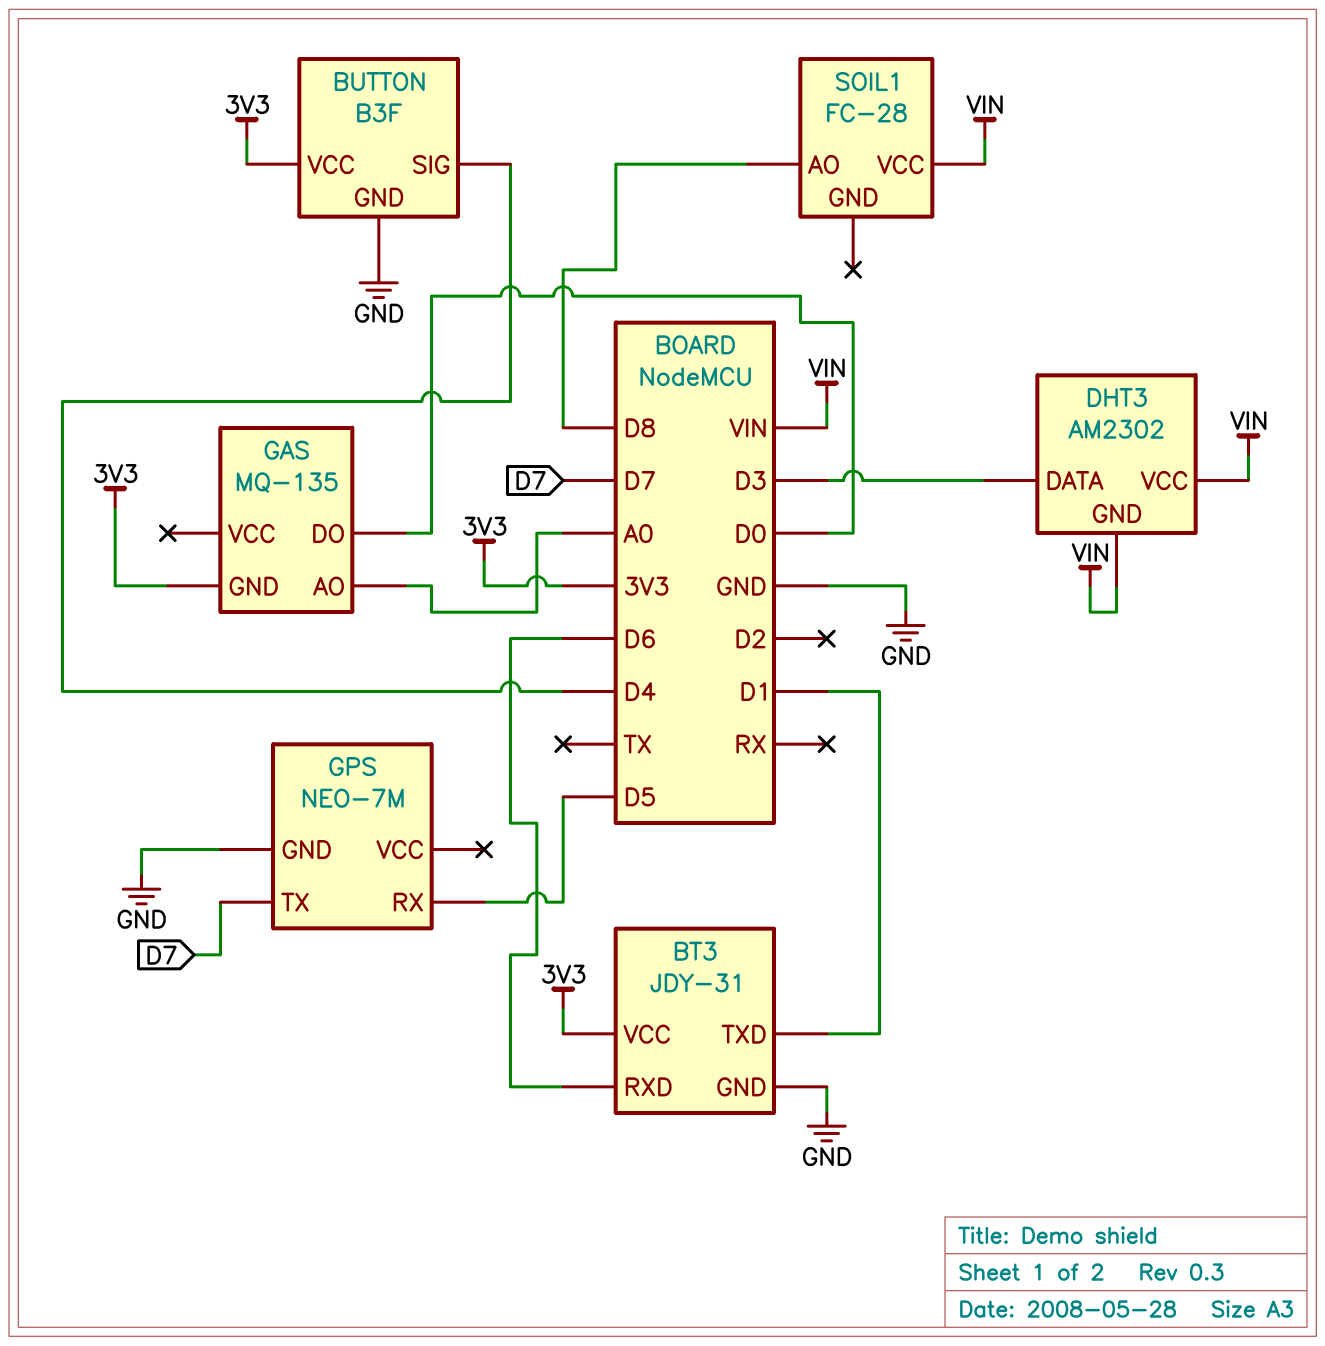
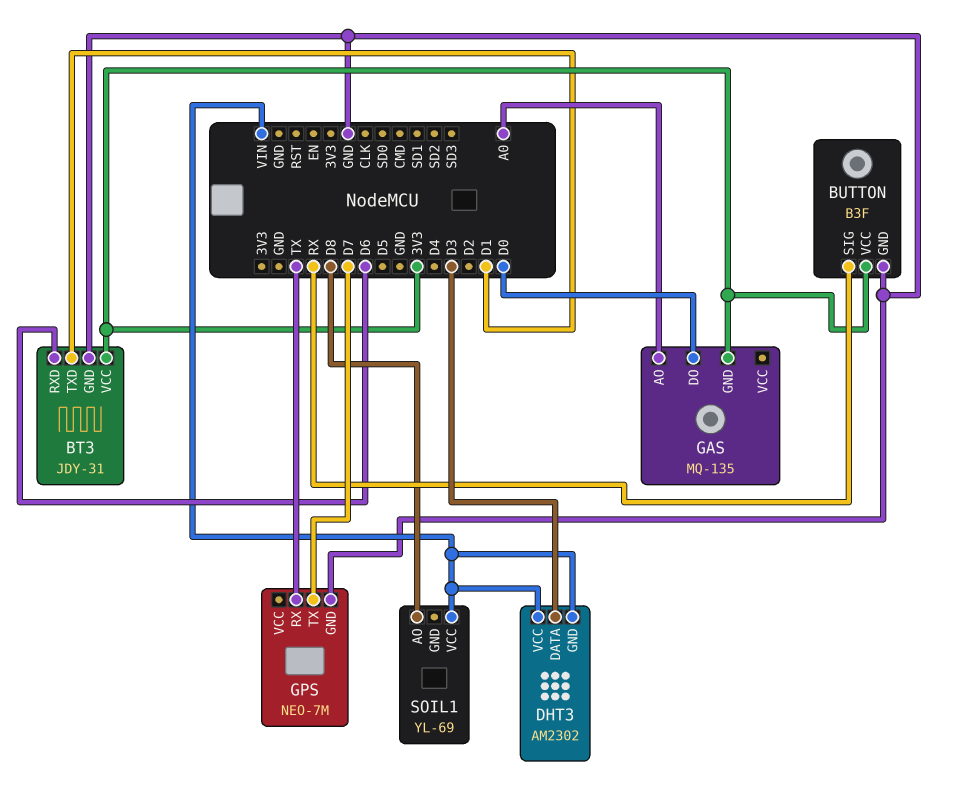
BUTTON pin SIG: D4 -> RX
GPS pin RX: D5 -> TX
SOIL1: FC-28 -> YL-69

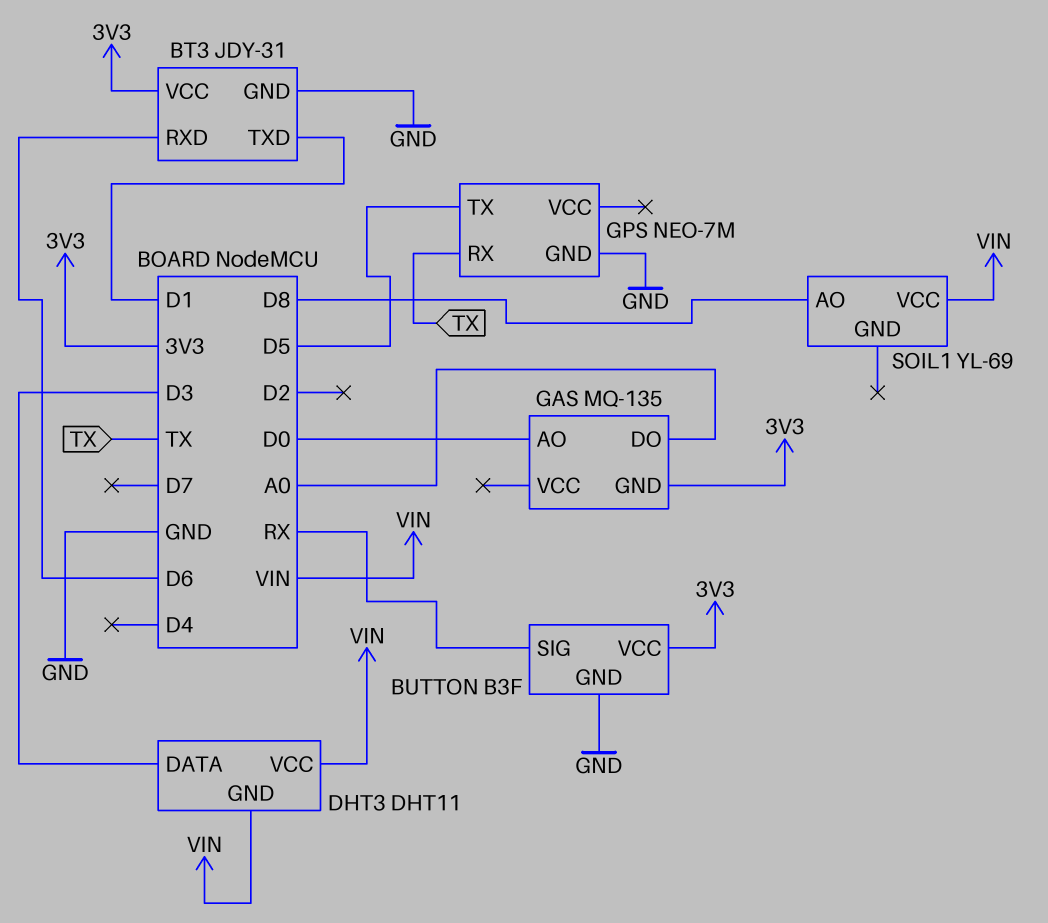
DHT3: AM2302 -> DHT11
GAS pin AO: A0 -> D0
GAS pin DO: D0 -> A0
GPS pin TX: D7 -> D5

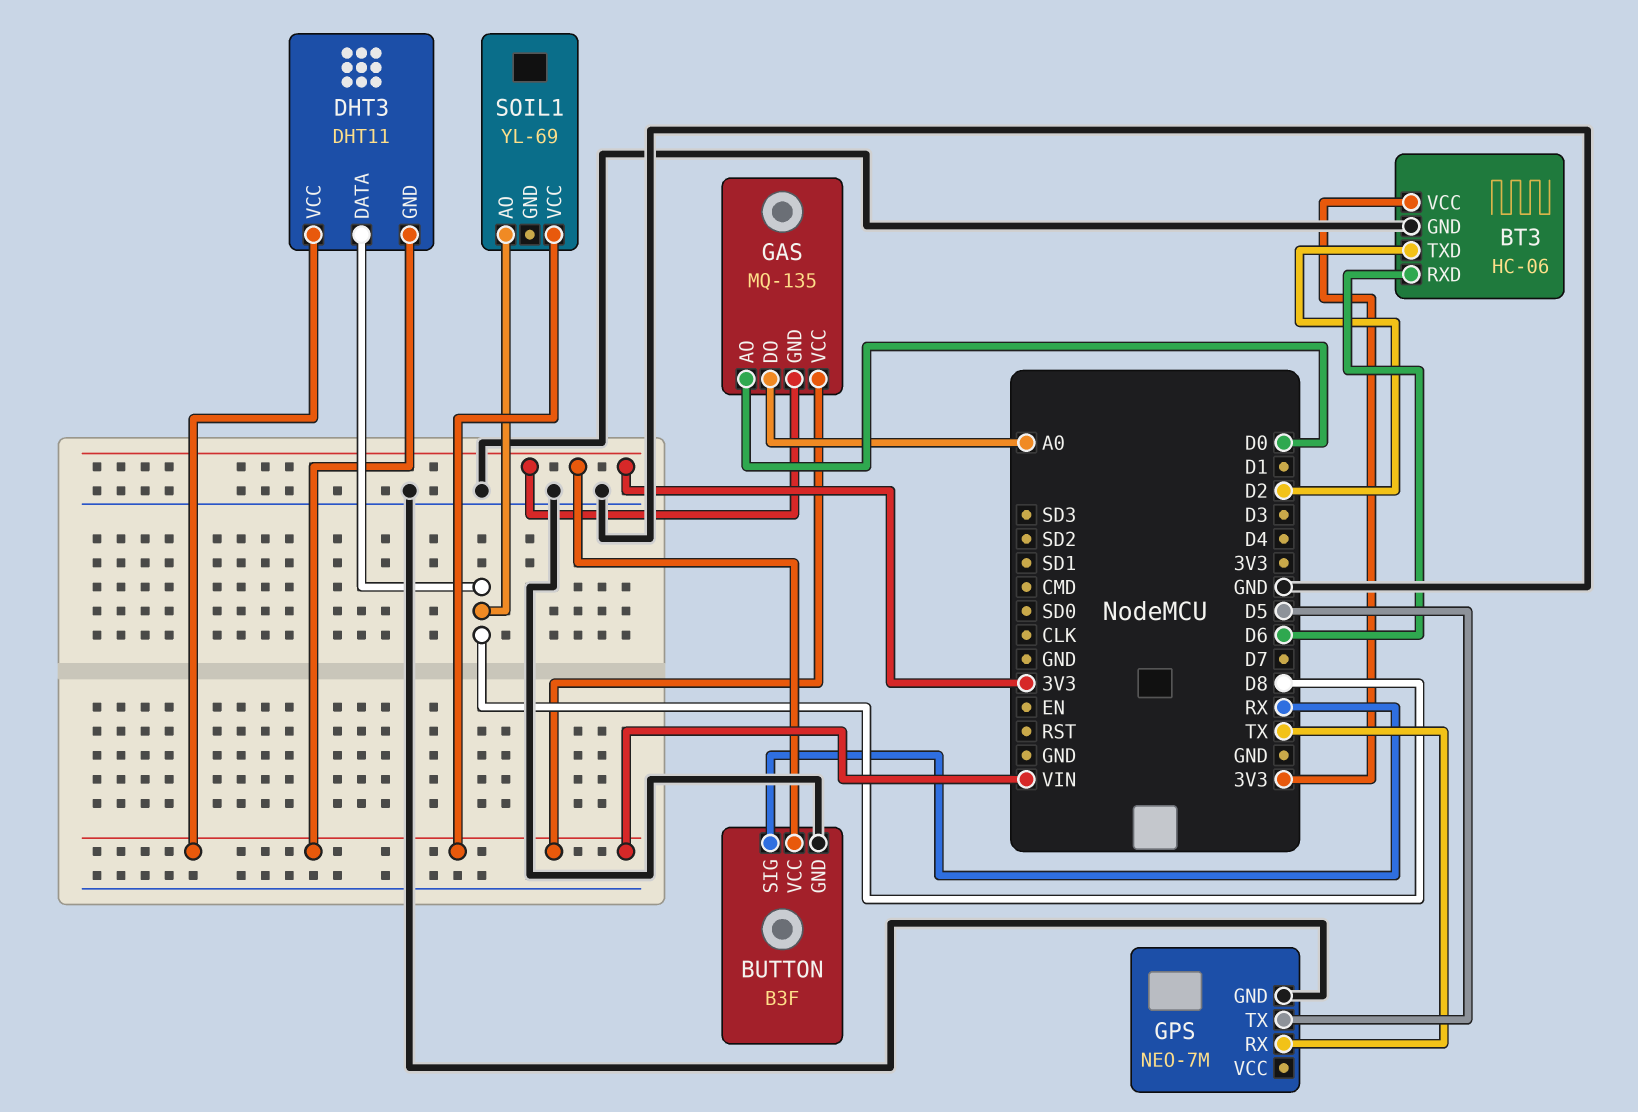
BT3: JDY-31 -> HC-06
BT3 pin TXD: D1 -> D2
DHT3 pin DATA: D3 -> D8
GAS pin VCC: none -> VIN

